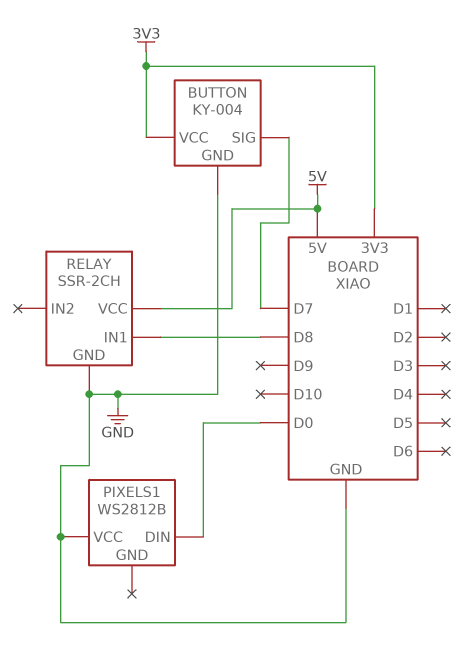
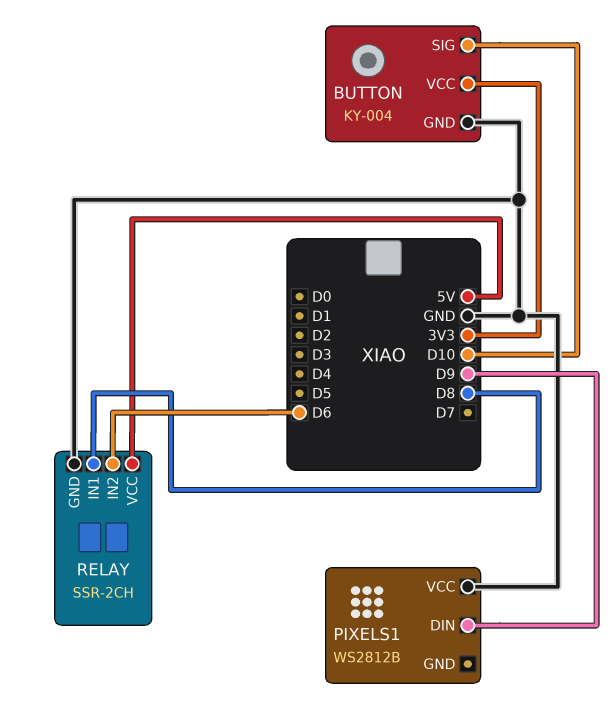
BUTTON pin SIG: D7 -> D10
PIXELS1 pin DIN: D0 -> D9
RELAY pin IN2: none -> D6

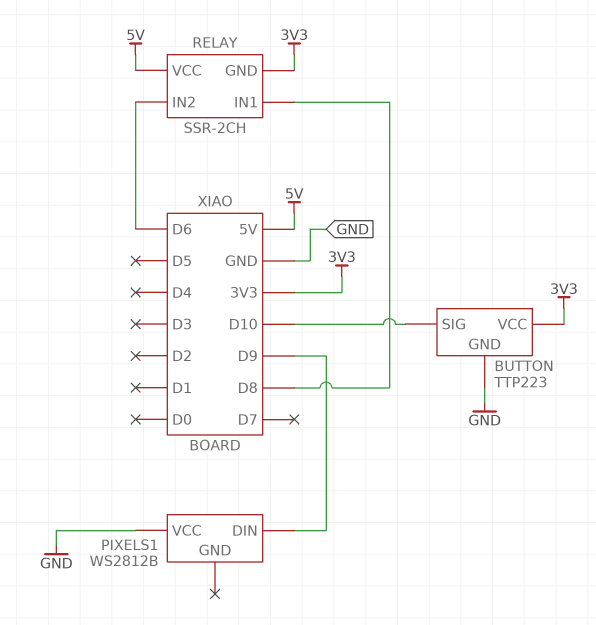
BUTTON: KY-004 -> TTP223
RELAY pin GND: GND -> 3V3

